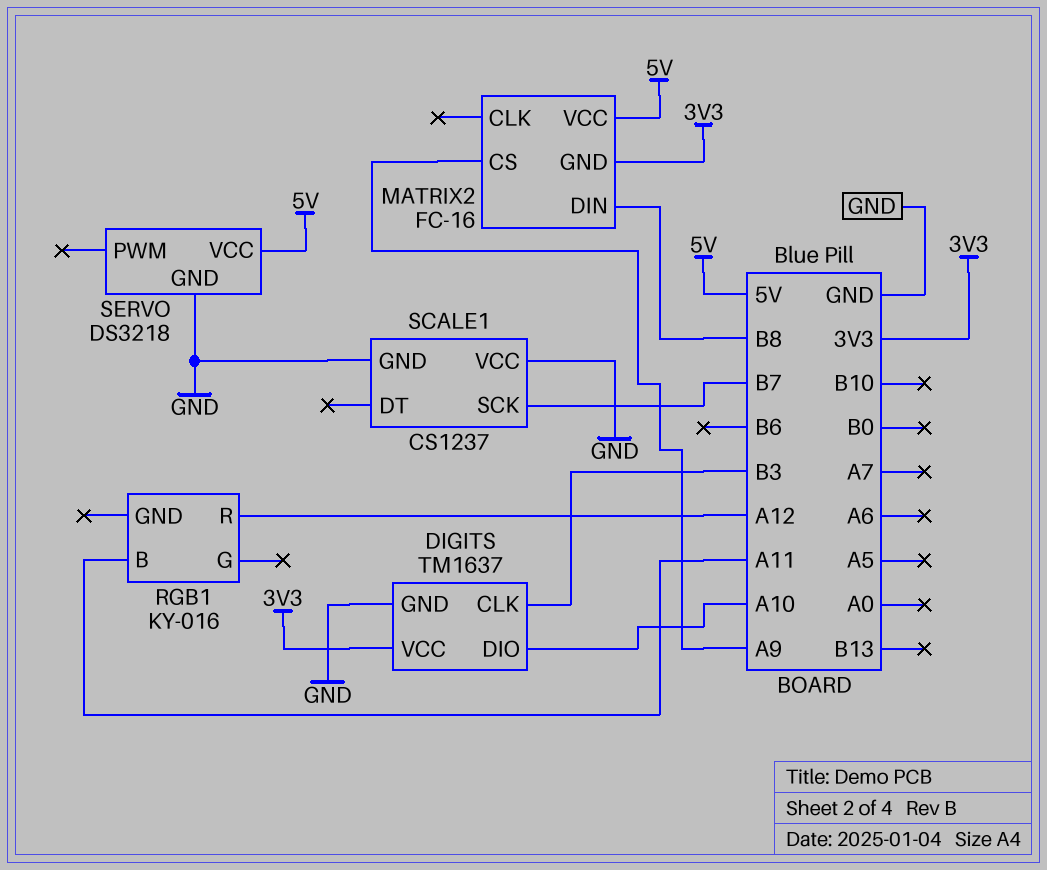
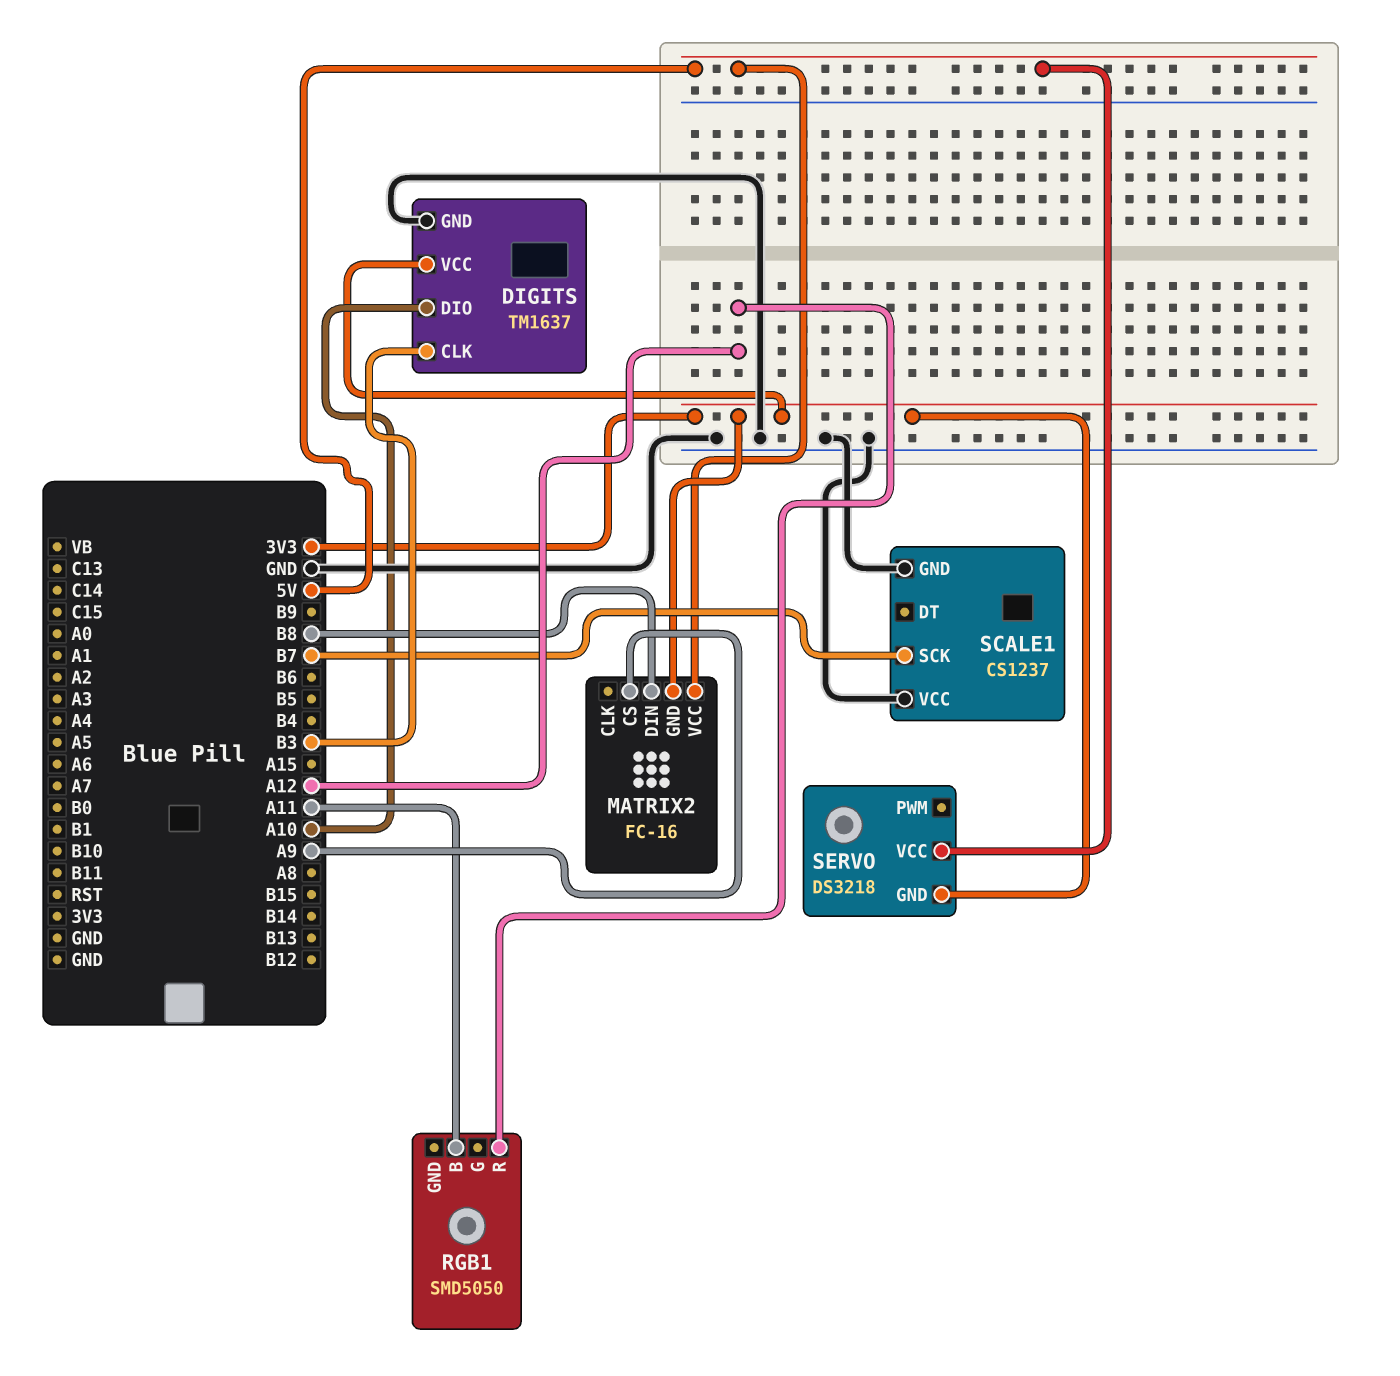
RGB1: KY-016 -> SMD5050
SERVO pin GND: GND -> 3V3

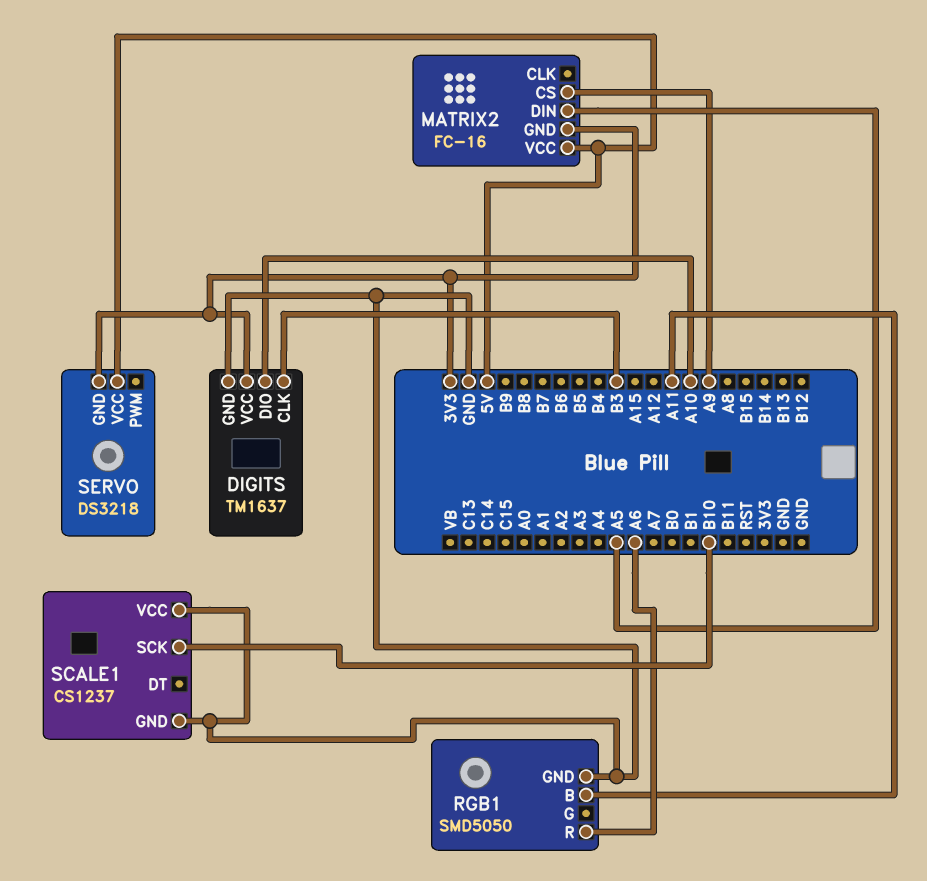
MATRIX2 pin DIN: B8 -> A5
RGB1 pin GND: none -> GND
RGB1 pin R: A12 -> A6
SCALE1 pin SCK: B7 -> B10

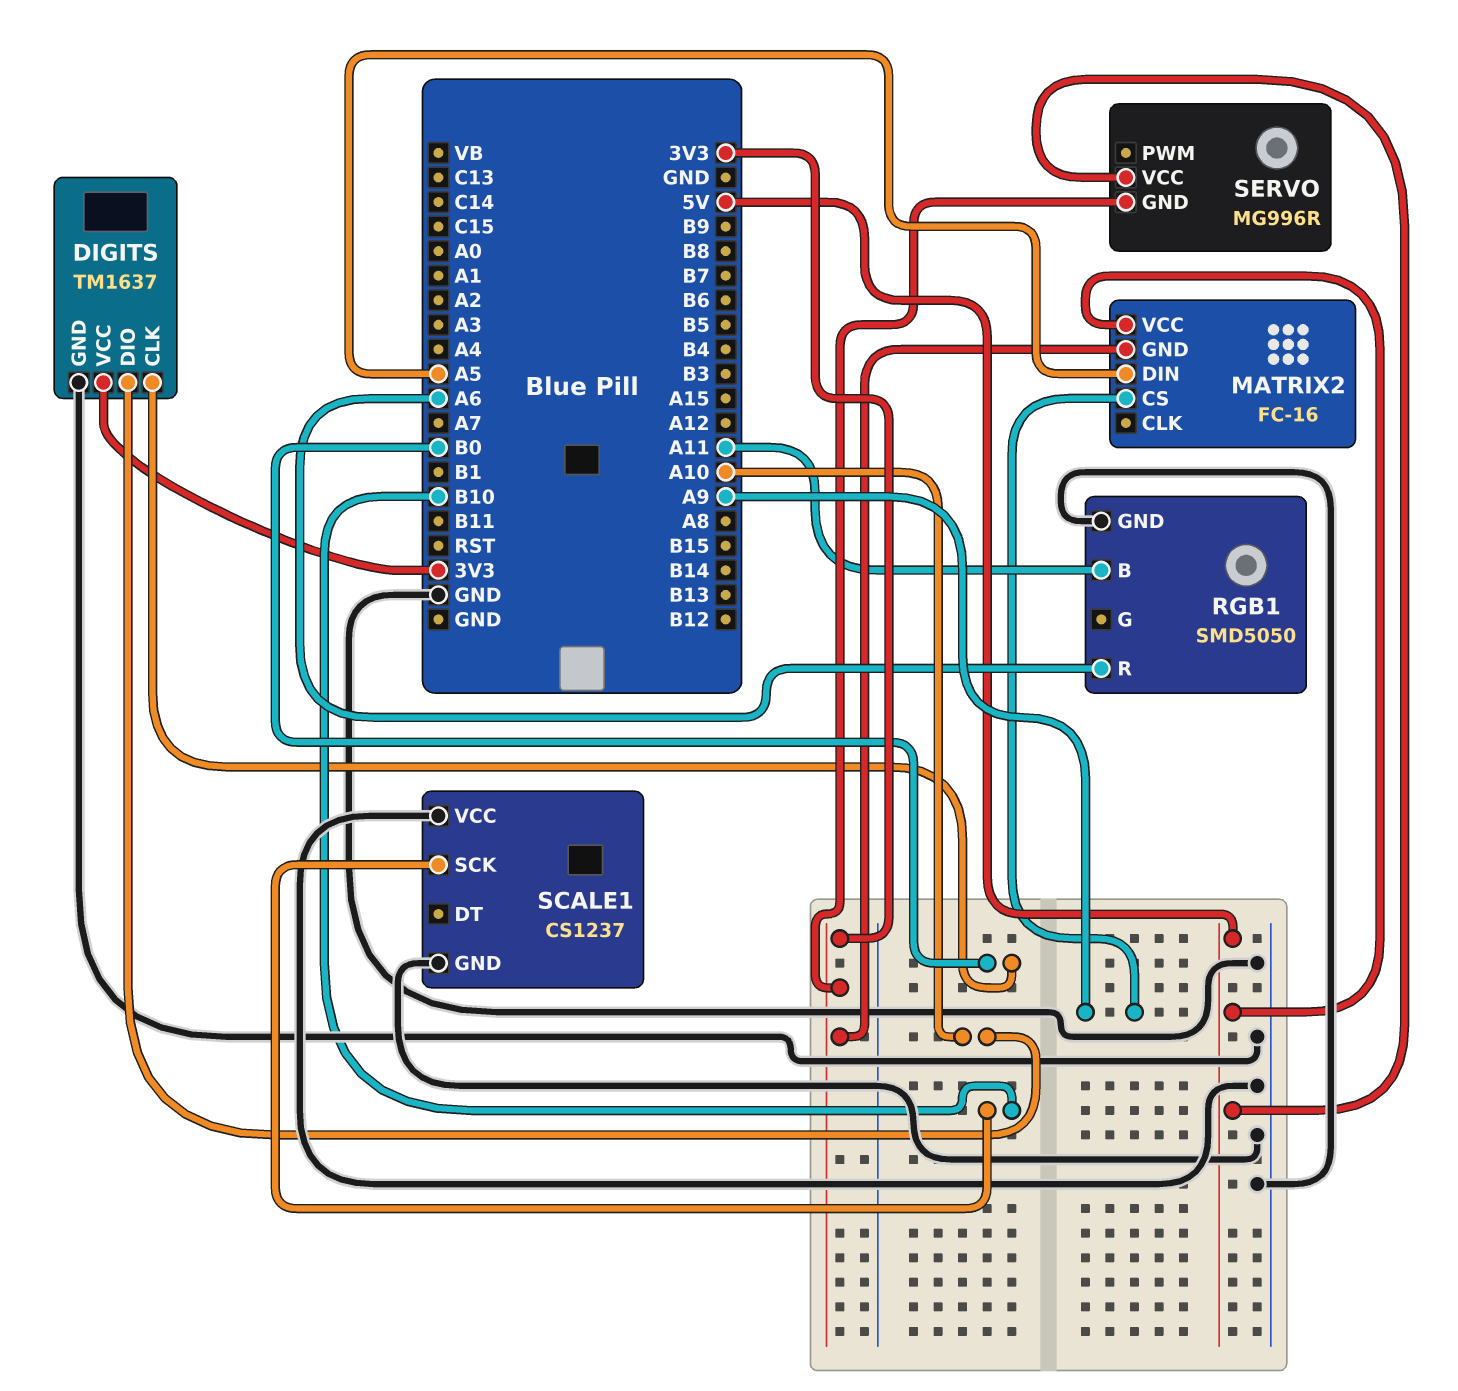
DIGITS pin CLK: B3 -> B0
SERVO: DS3218 -> MG996R

